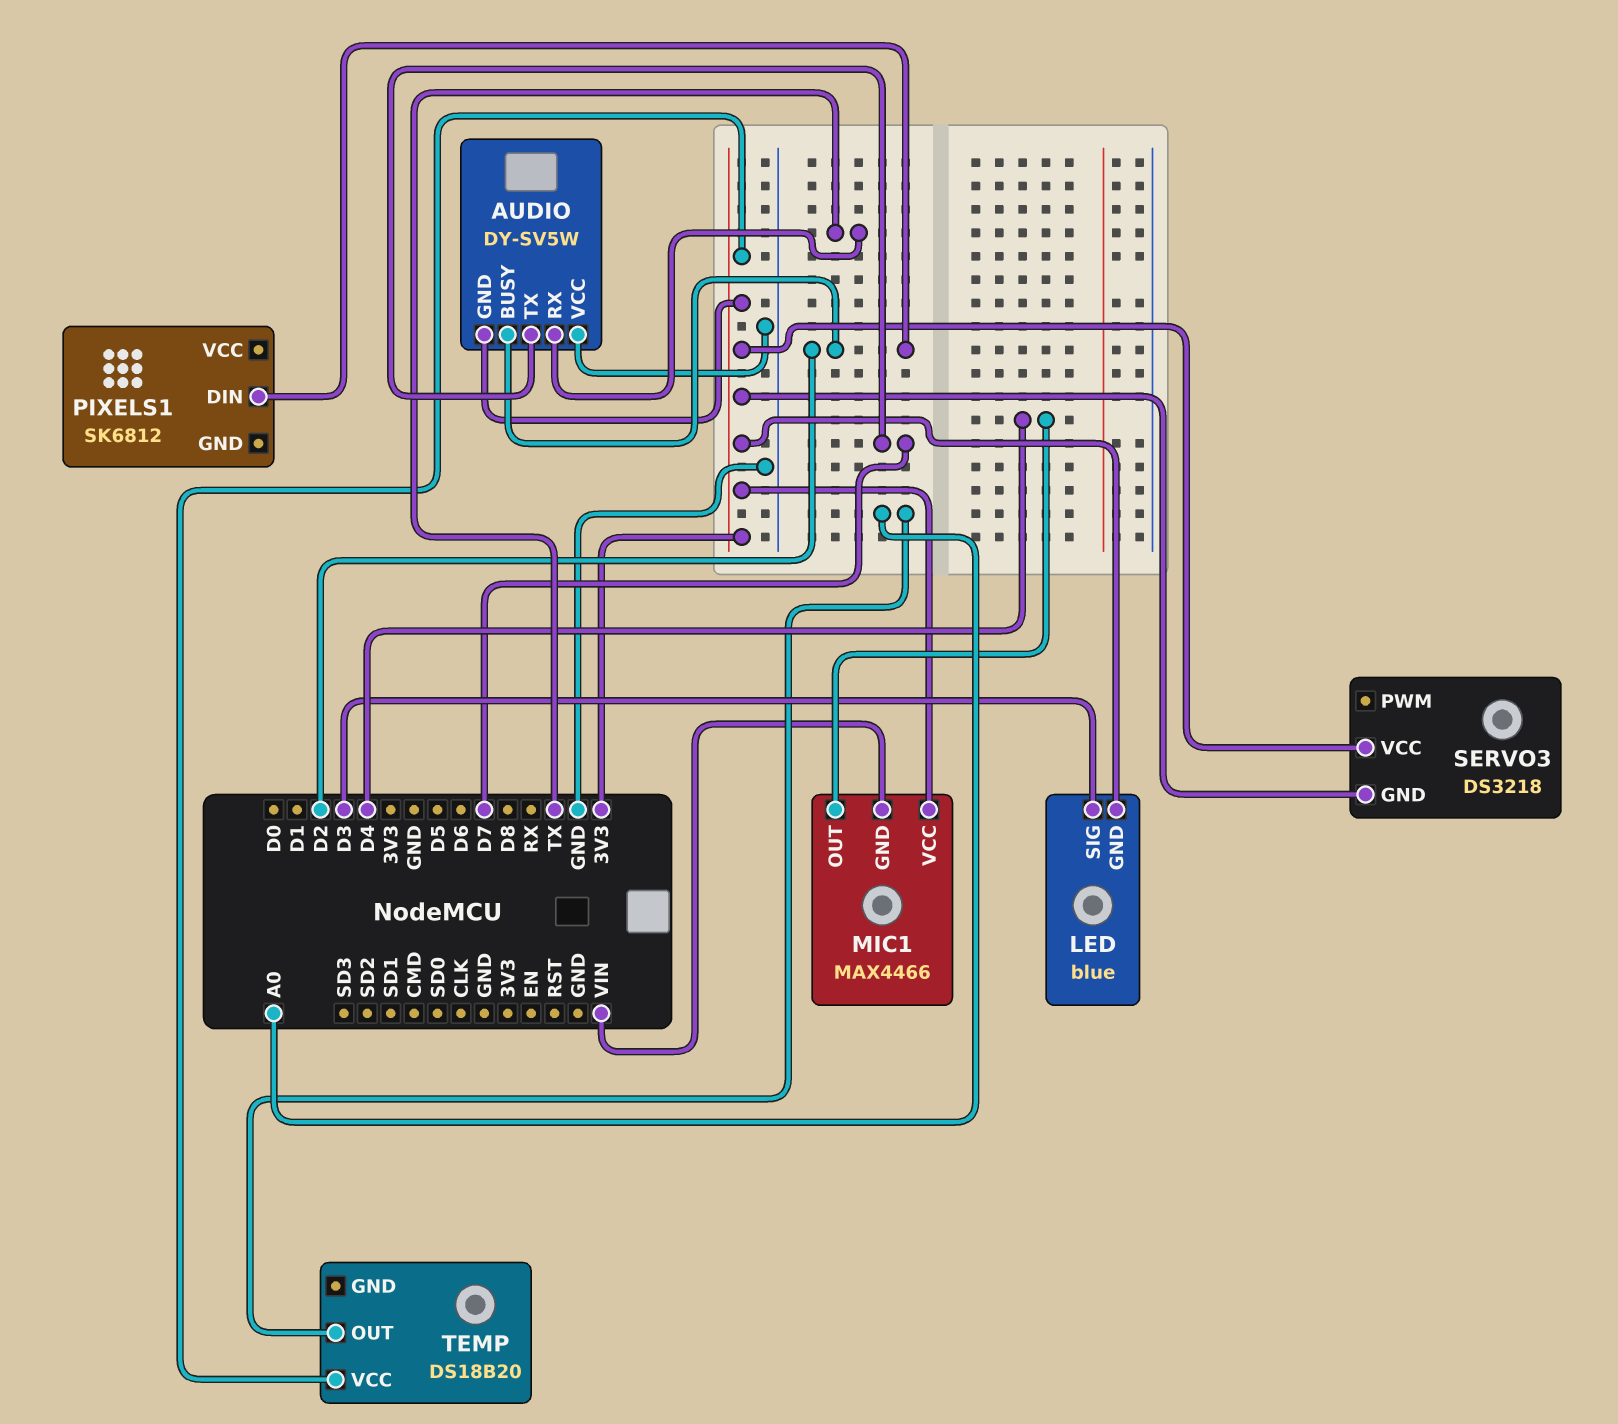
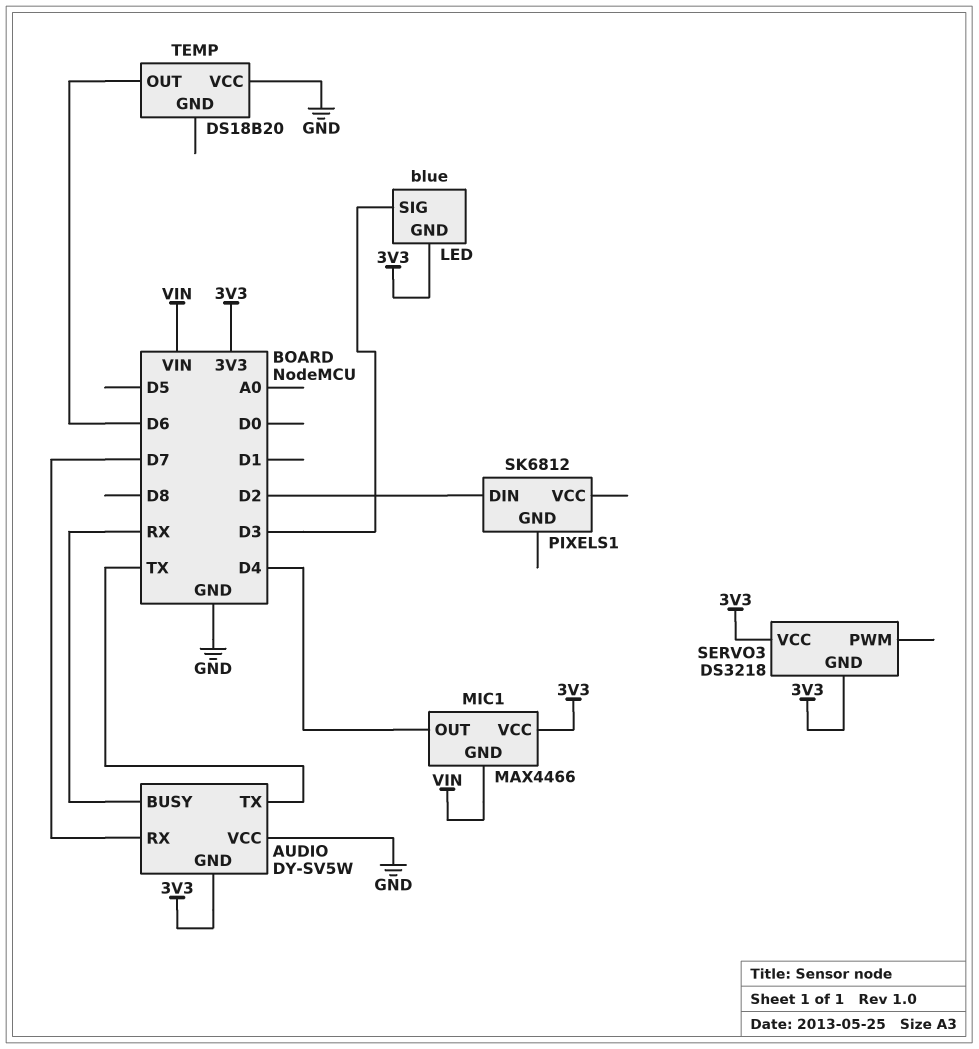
AUDIO pin BUSY: D2 -> RX
AUDIO pin RX: TX -> D7
AUDIO pin TX: D7 -> TX
TEMP pin OUT: A0 -> D6
TEMP pin VCC: 3V3 -> GND

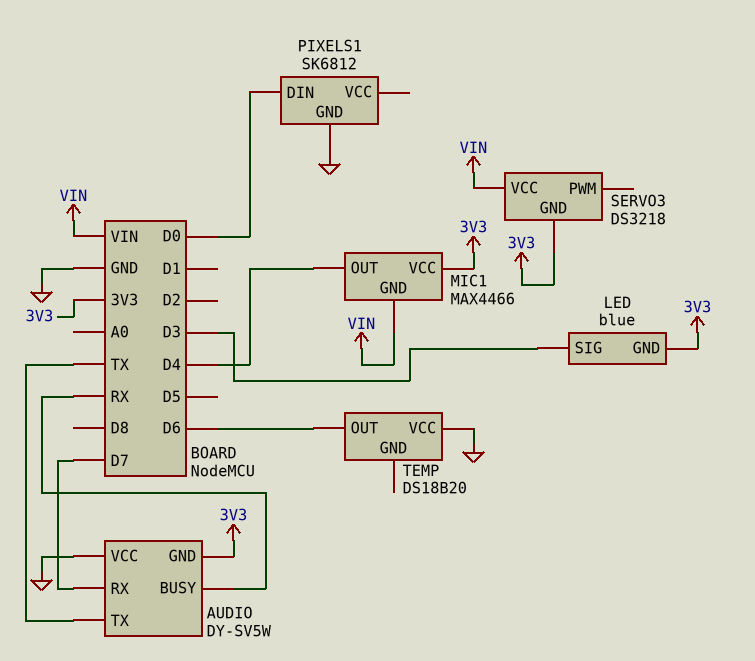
PIXELS1 pin DIN: D2 -> D0
PIXELS1 pin GND: none -> GND
SERVO3 pin VCC: 3V3 -> VIN

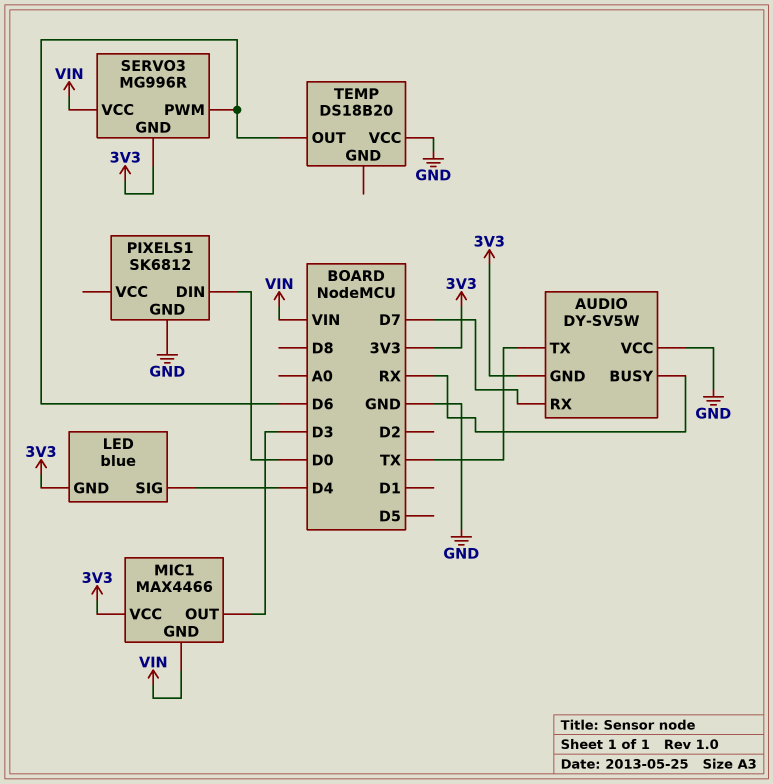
LED pin SIG: D3 -> D4
MIC1 pin OUT: D4 -> D3
SERVO3: DS3218 -> MG996R
SERVO3 pin PWM: none -> D6

